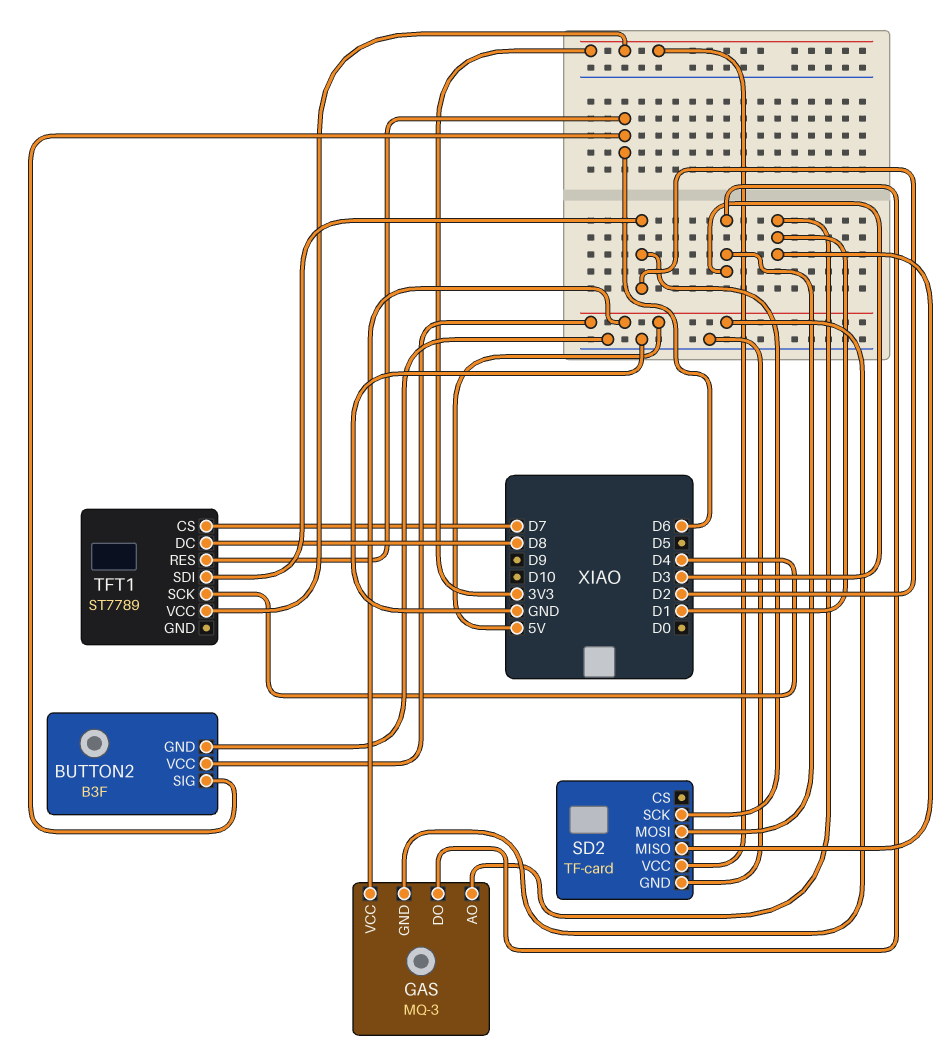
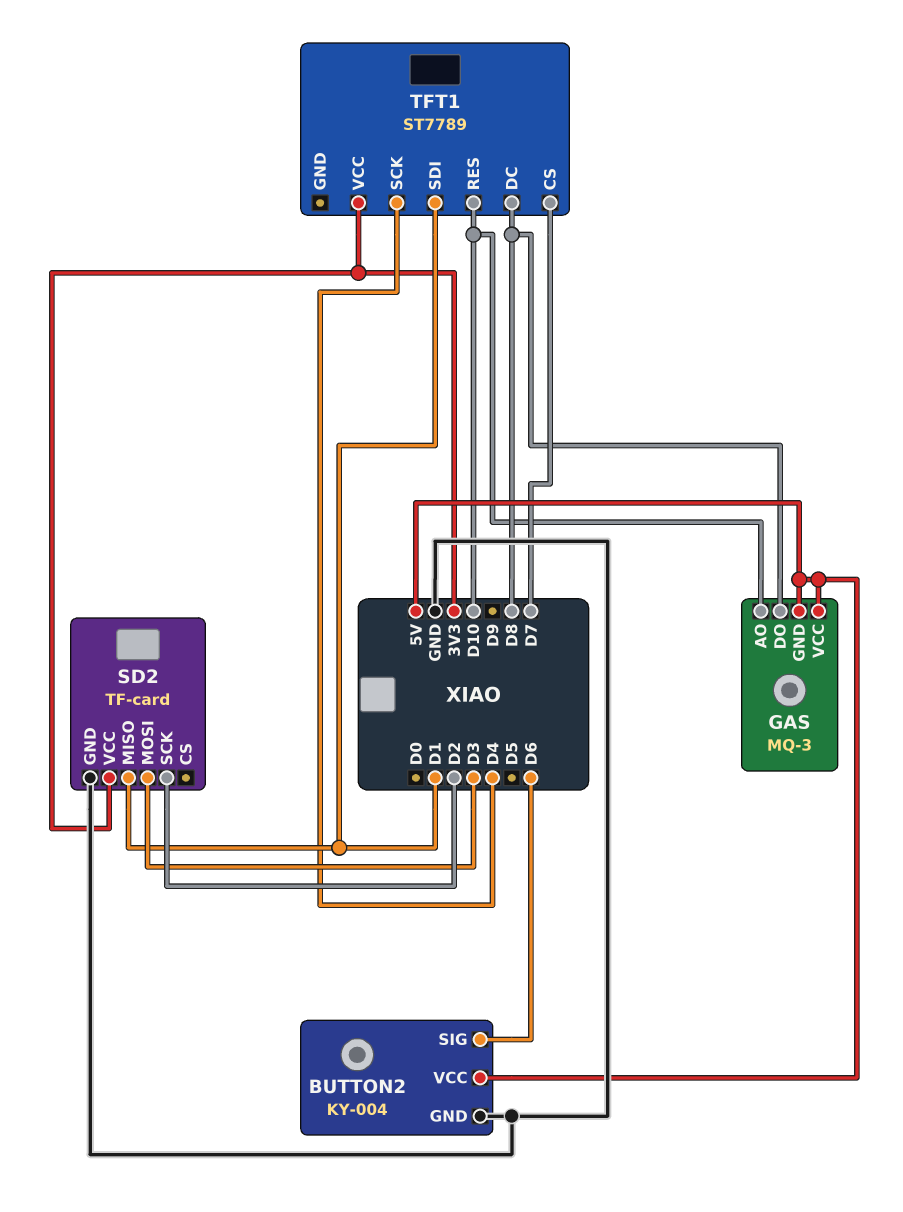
BUTTON2: B3F -> KY-004
GAS pin AO: D1 -> D10
GAS pin DO: D3 -> D8
TFT1 pin RES: D6 -> D10
TFT1 pin SDI: D2 -> D1

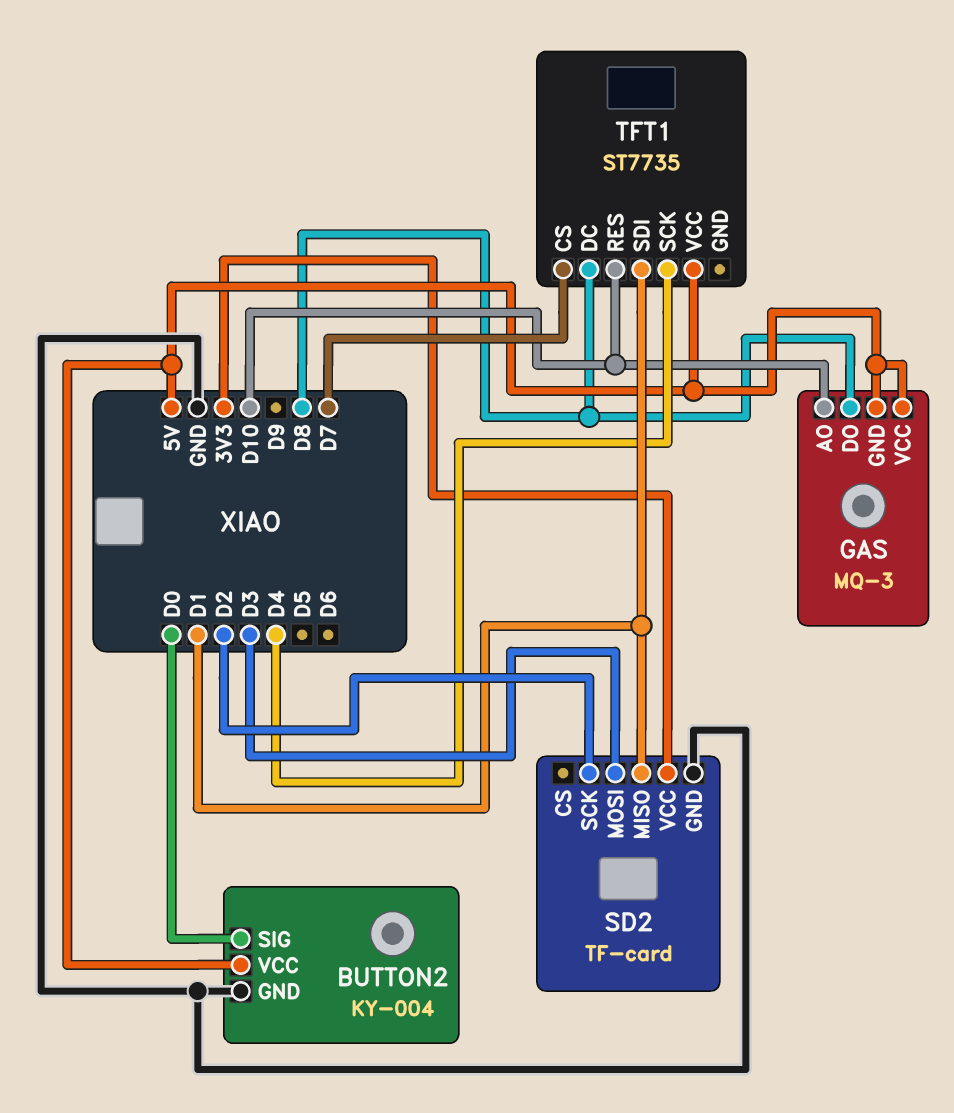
BUTTON2 pin SIG: D6 -> D0
TFT1: ST7789 -> ST7735
TFT1 pin VCC: 3V3 -> 5V

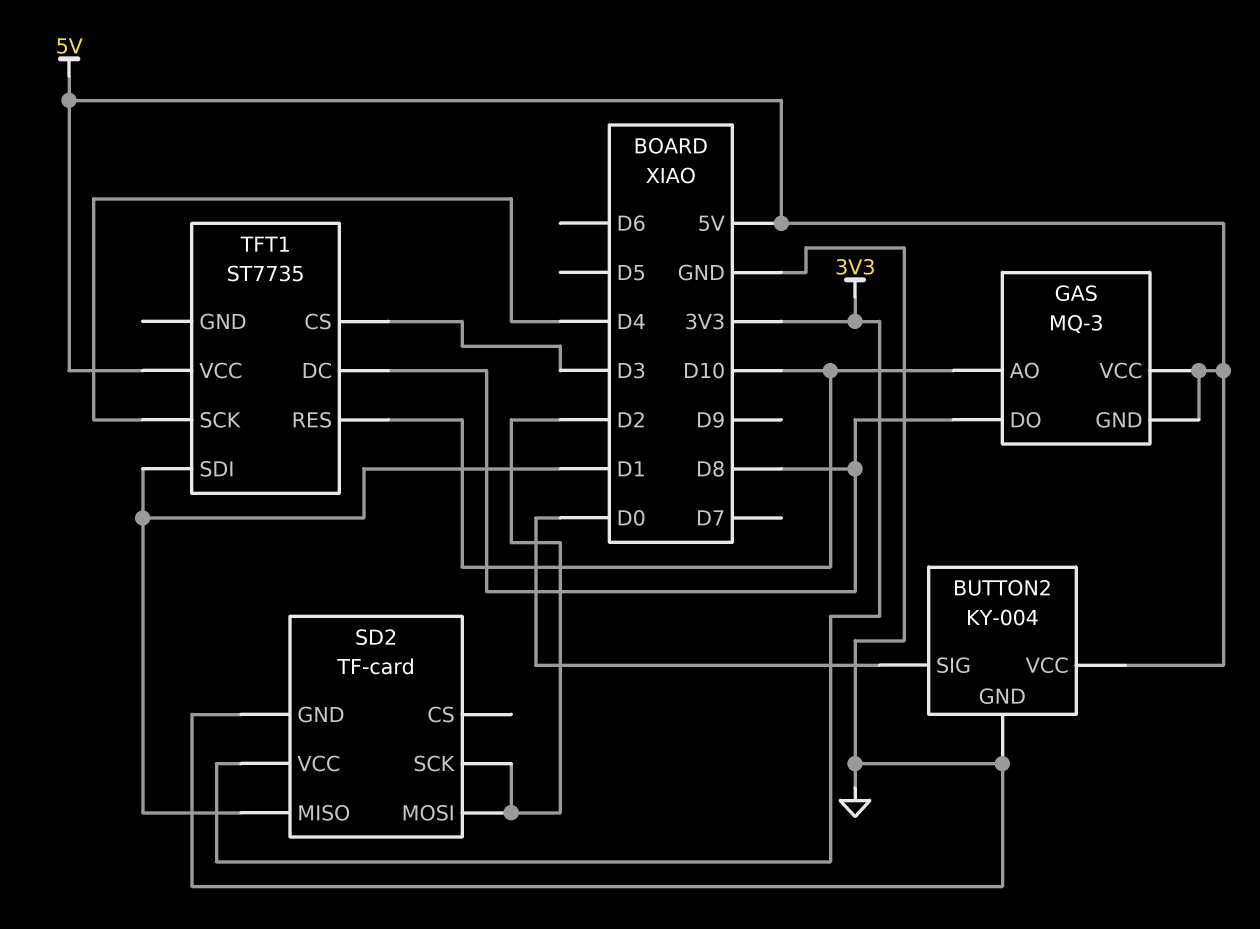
SD2 pin MOSI: D3 -> D2
TFT1 pin CS: D7 -> D3

